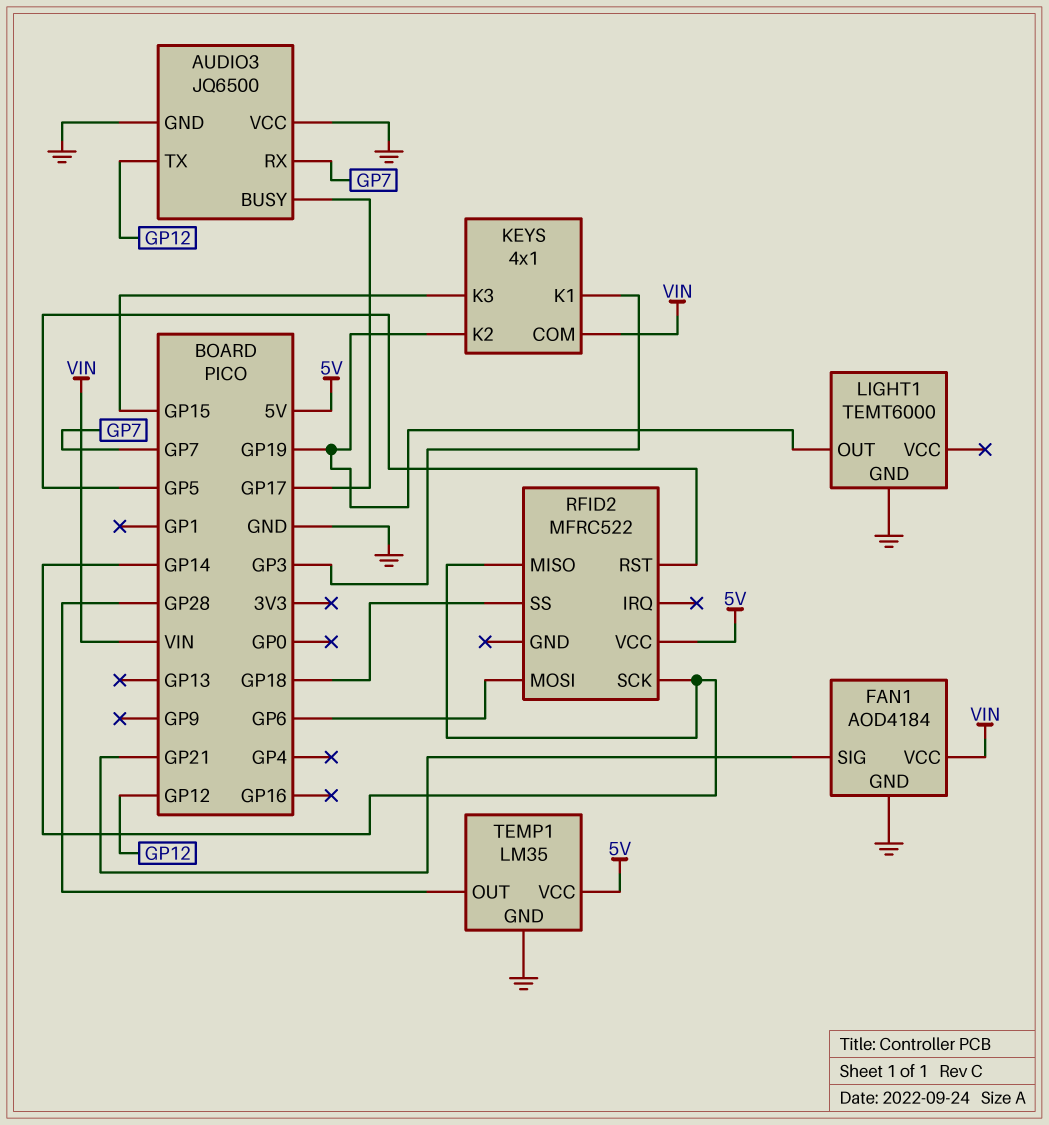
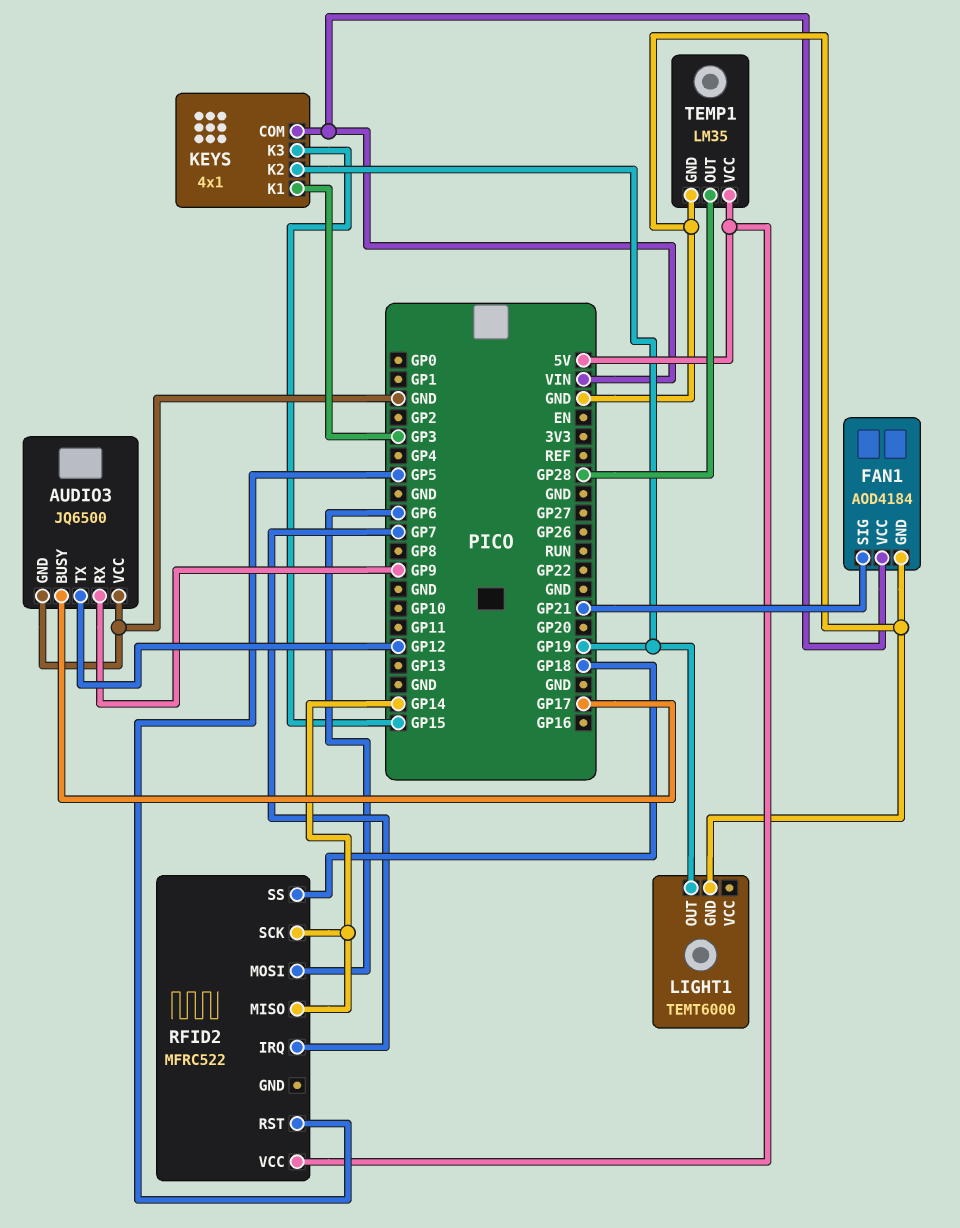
AUDIO3 pin RX: GP7 -> GP9
RFID2 pin IRQ: none -> GP7

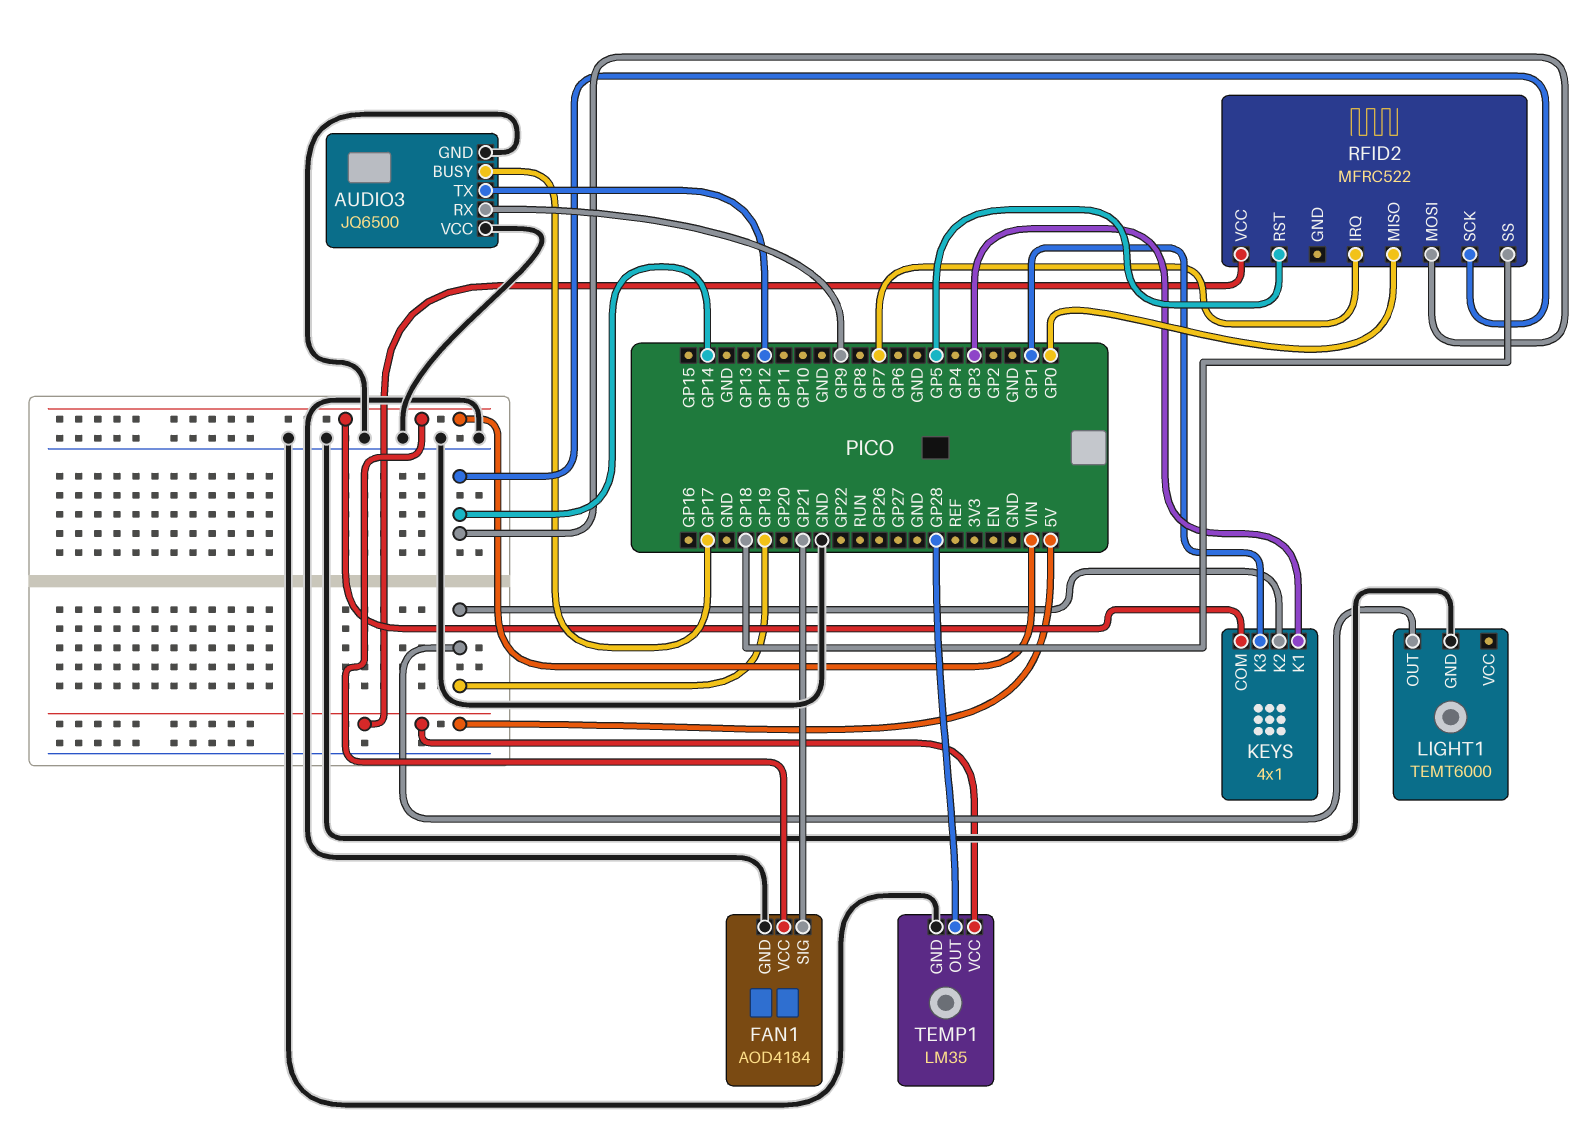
KEYS pin K3: GP15 -> GP1
RFID2 pin MISO: GP14 -> GP0
RFID2 pin MOSI: GP6 -> GP14

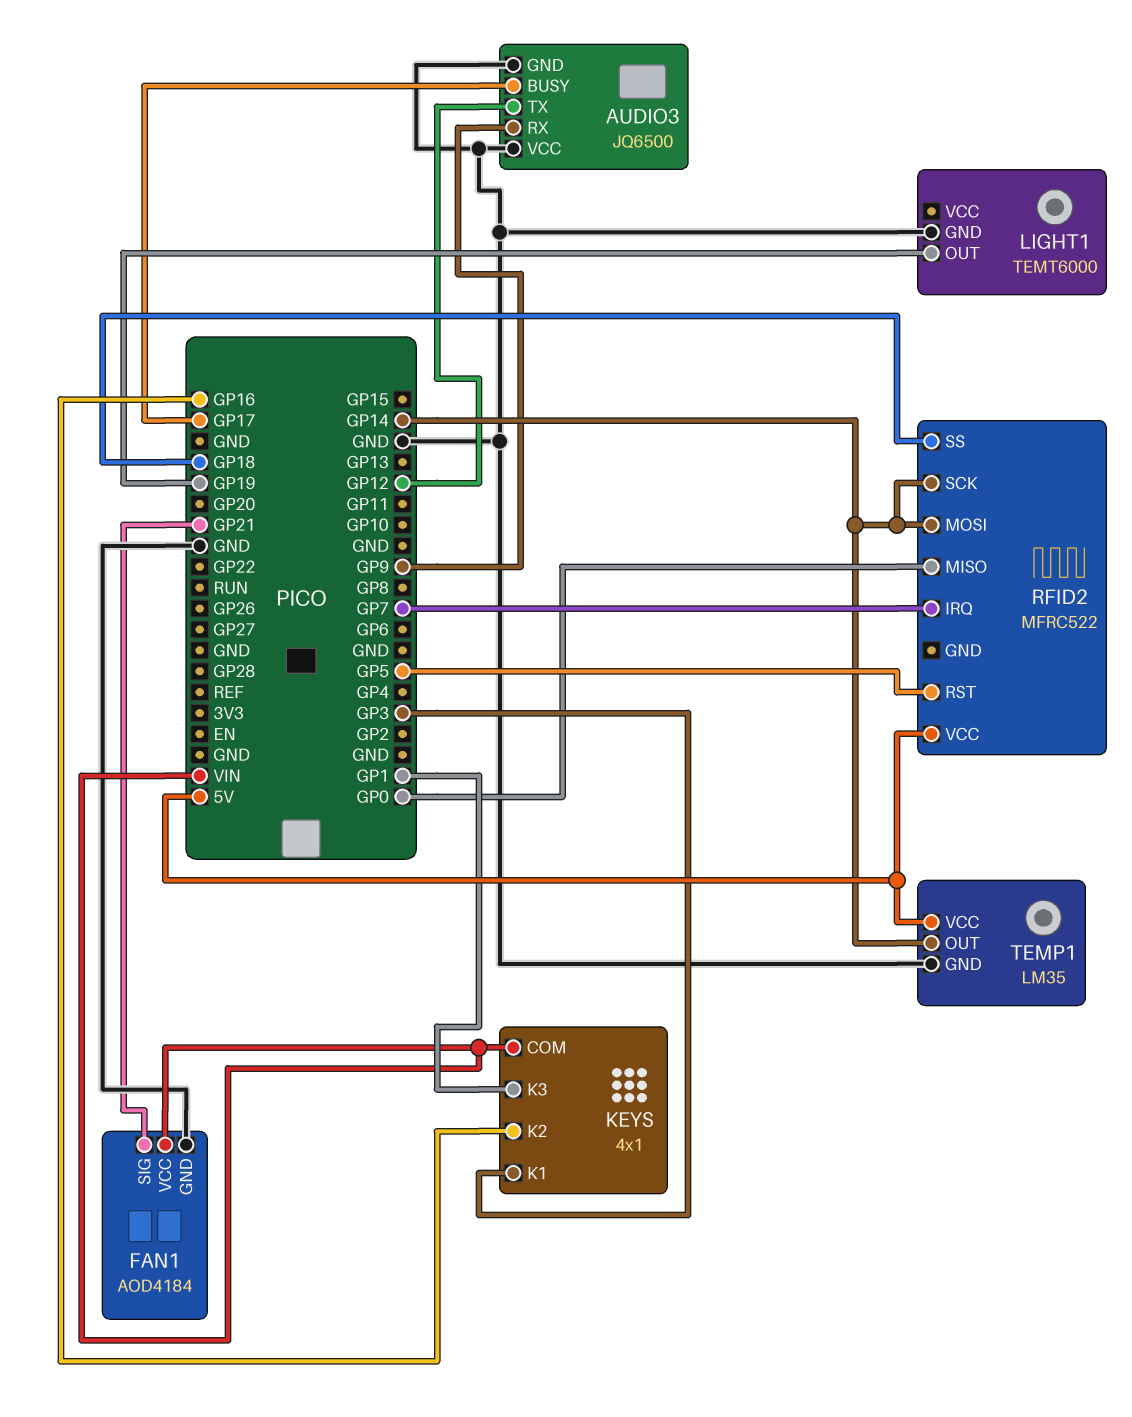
KEYS pin K2: GP19 -> GP16
TEMP1 pin OUT: GP28 -> GP14

